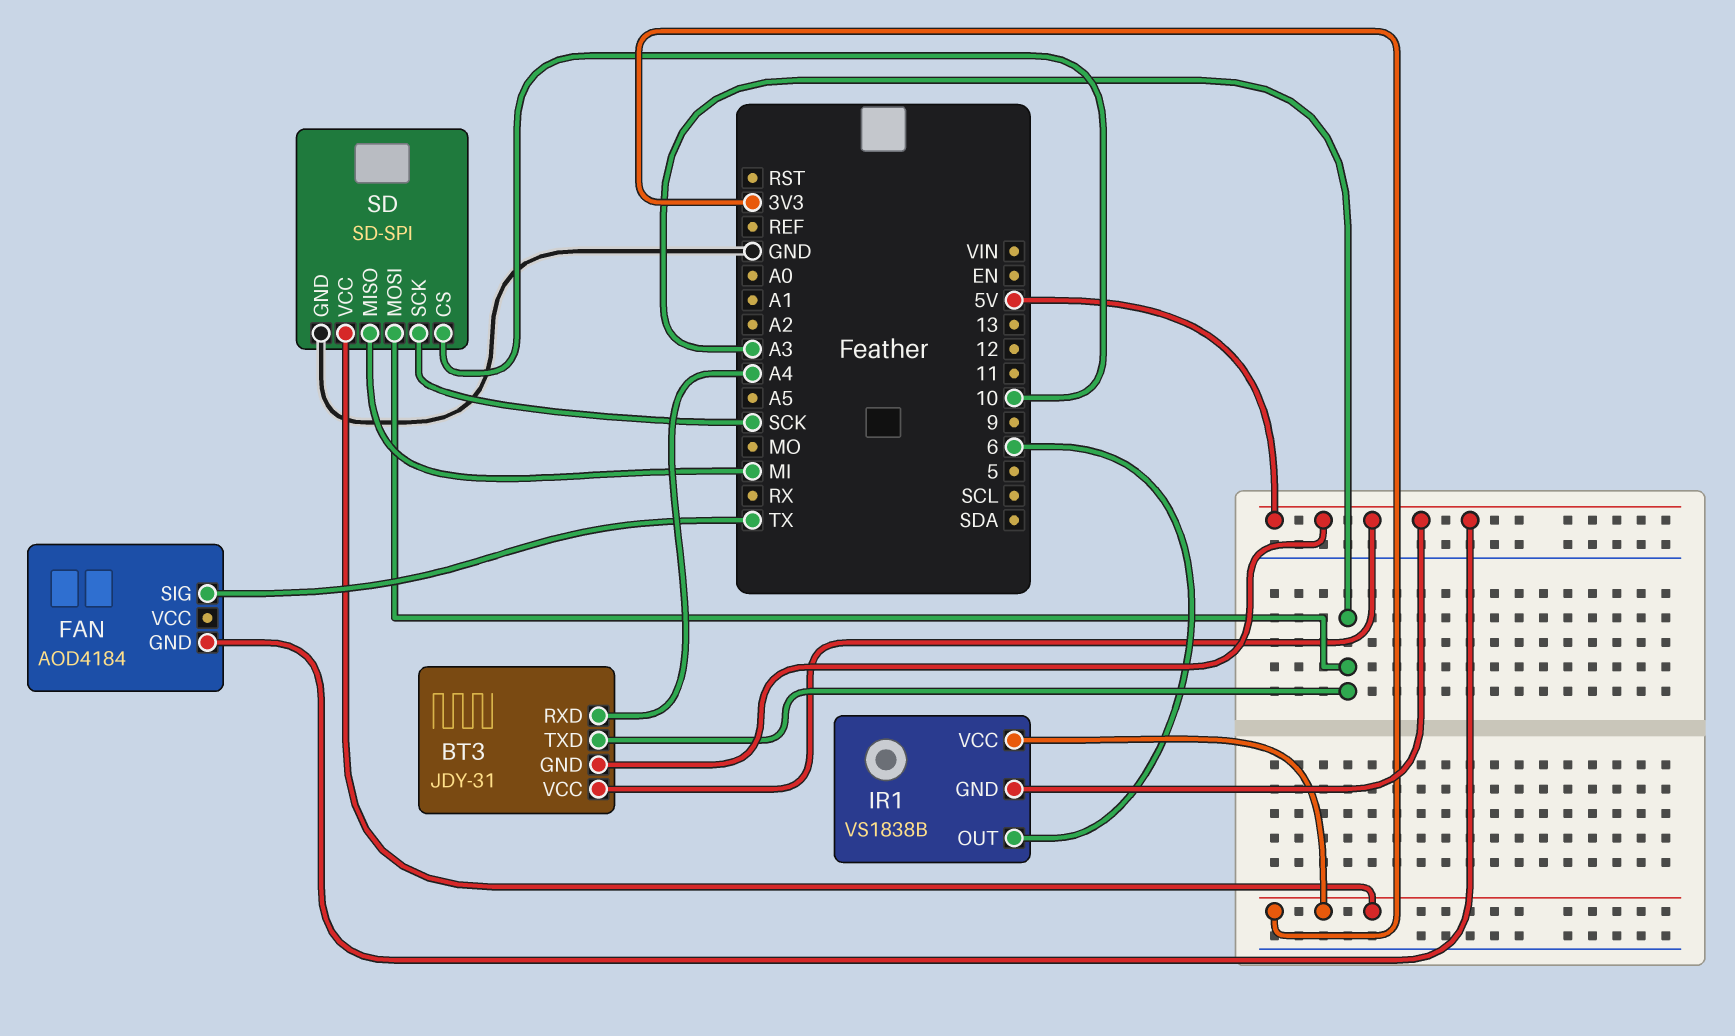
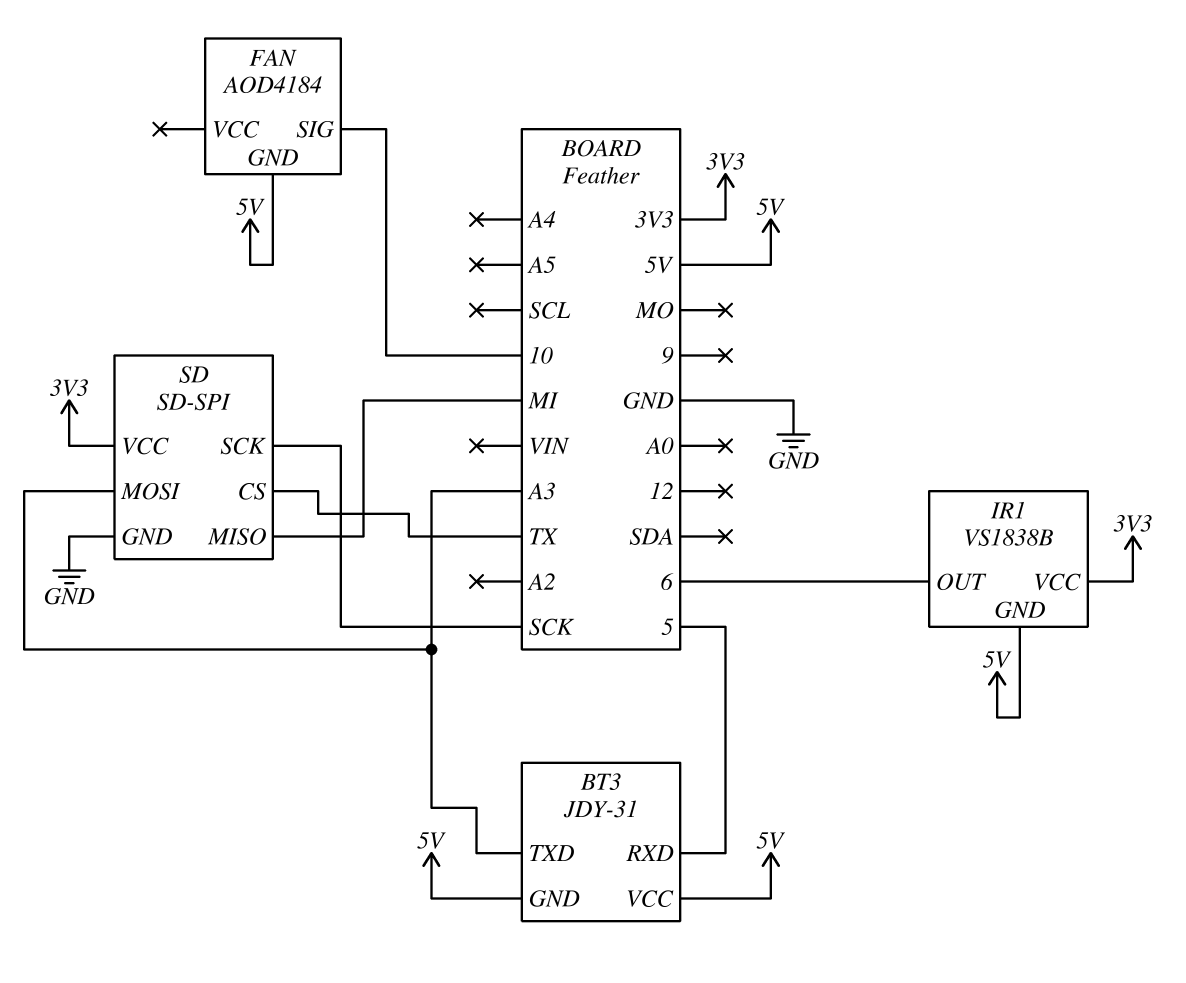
BT3 pin RXD: A4 -> 5
FAN pin SIG: TX -> 10
SD pin CS: 10 -> TX

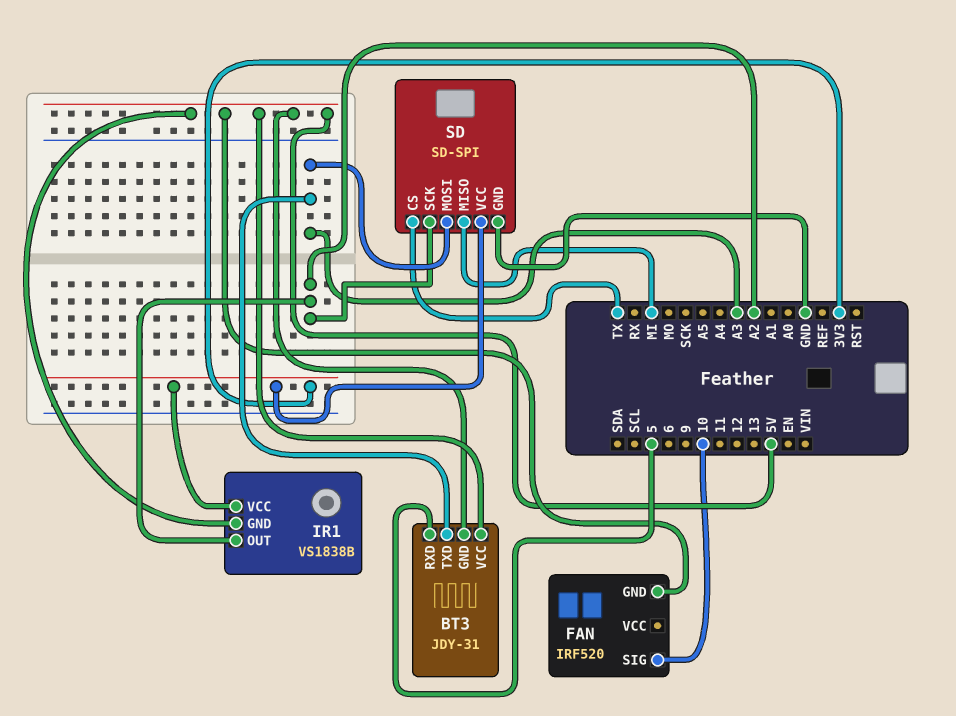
FAN: AOD4184 -> IRF520
IR1 pin OUT: 6 -> A2
SD pin SCK: SCK -> A2

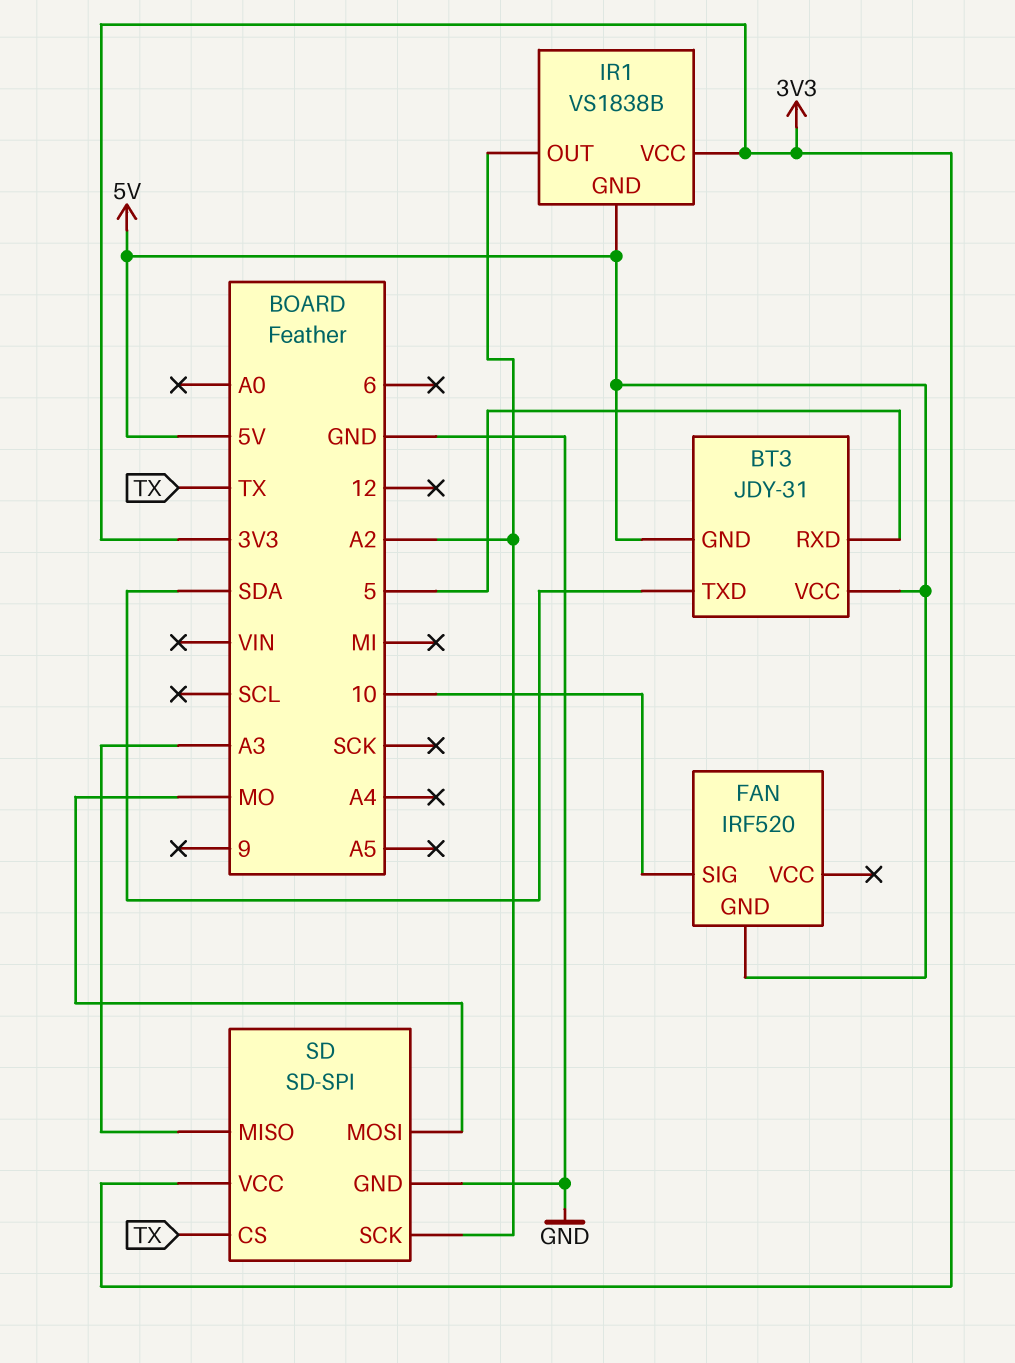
BT3 pin TXD: A3 -> SDA
SD pin MISO: MI -> A3
SD pin MOSI: A3 -> MO

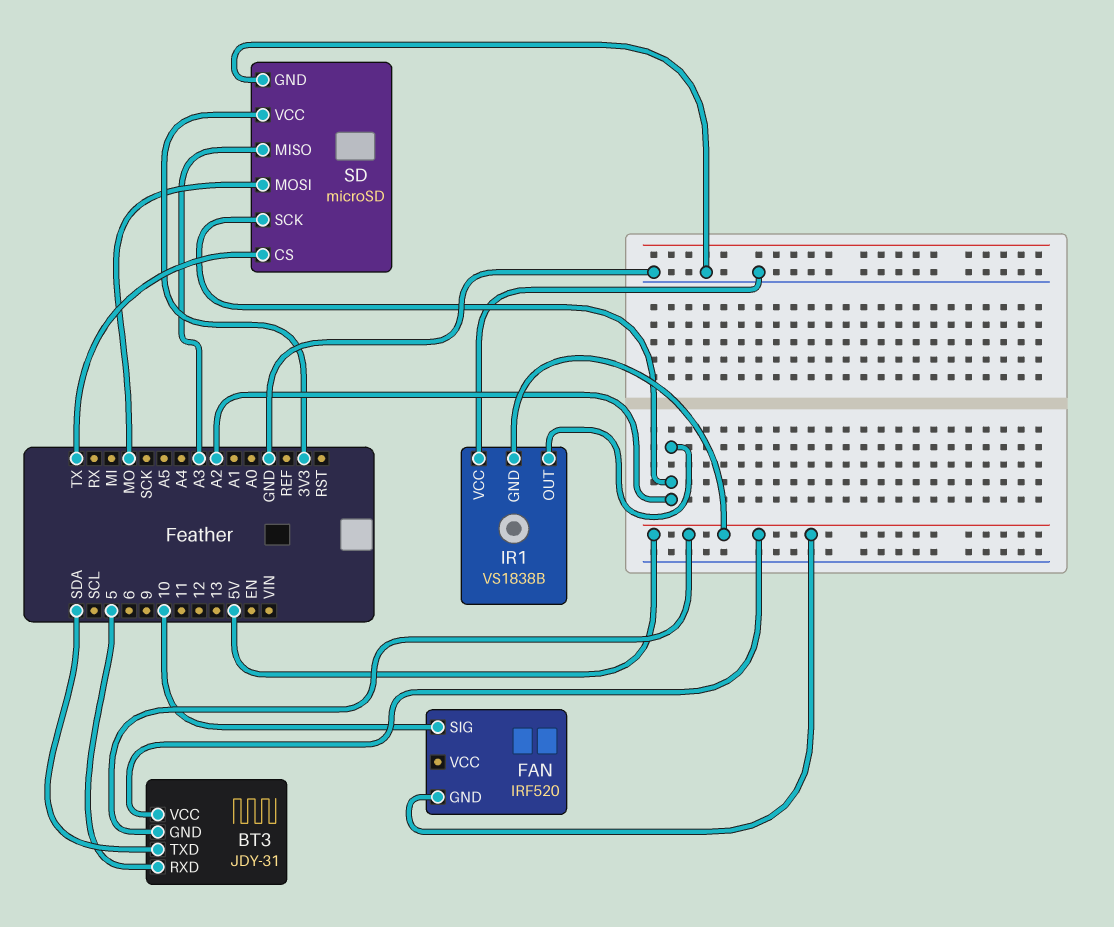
IR1 pin VCC: 3V3 -> GND
SD: SD-SPI -> microSD

